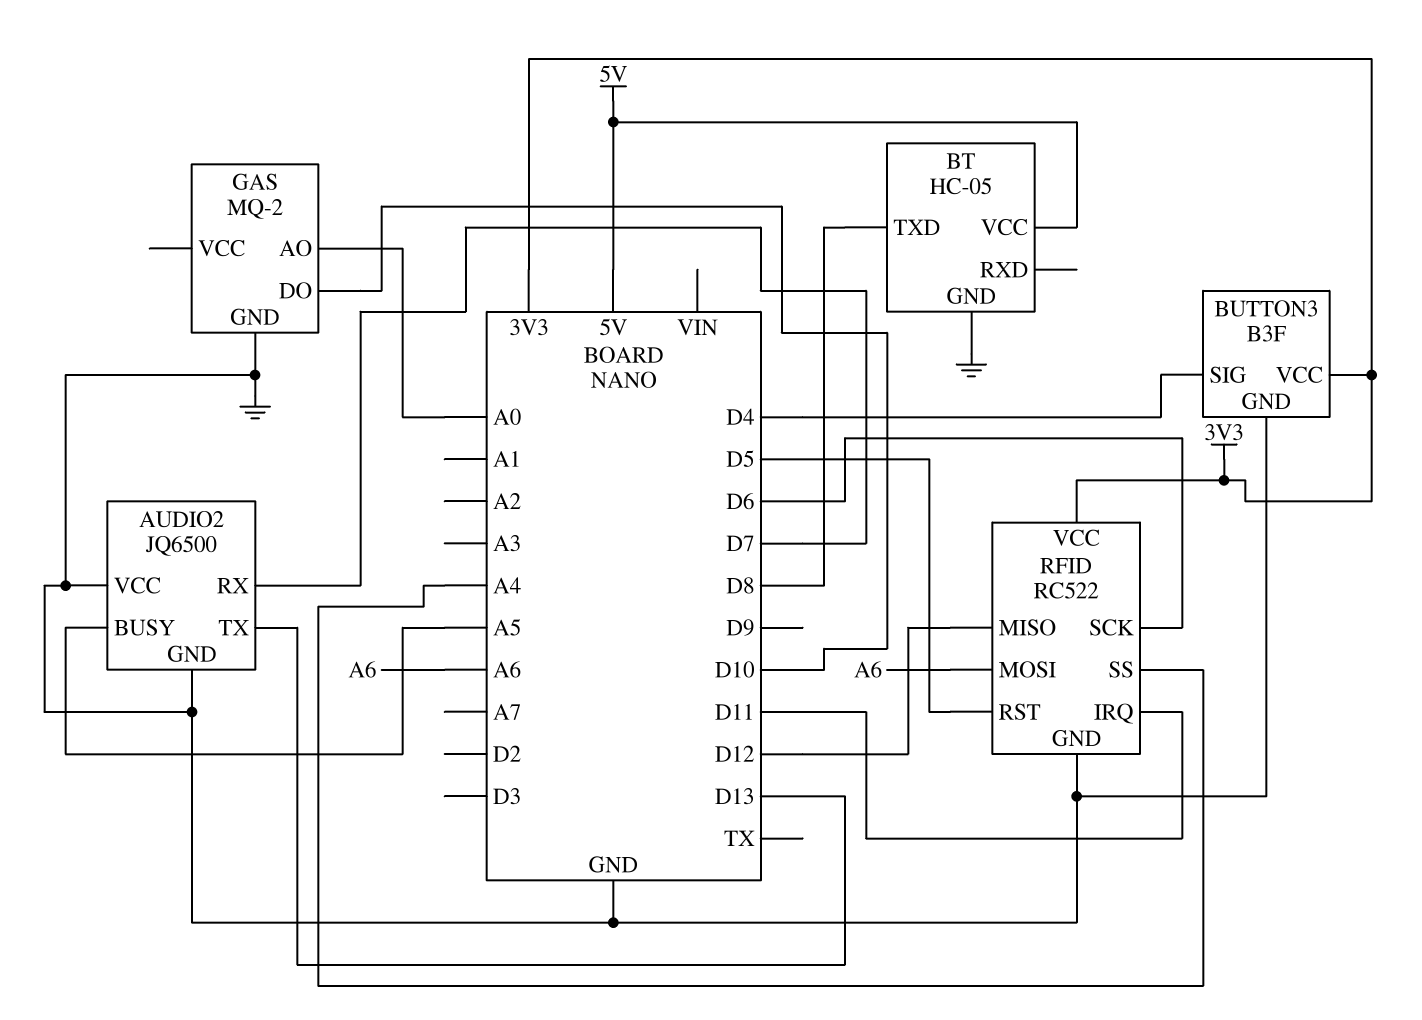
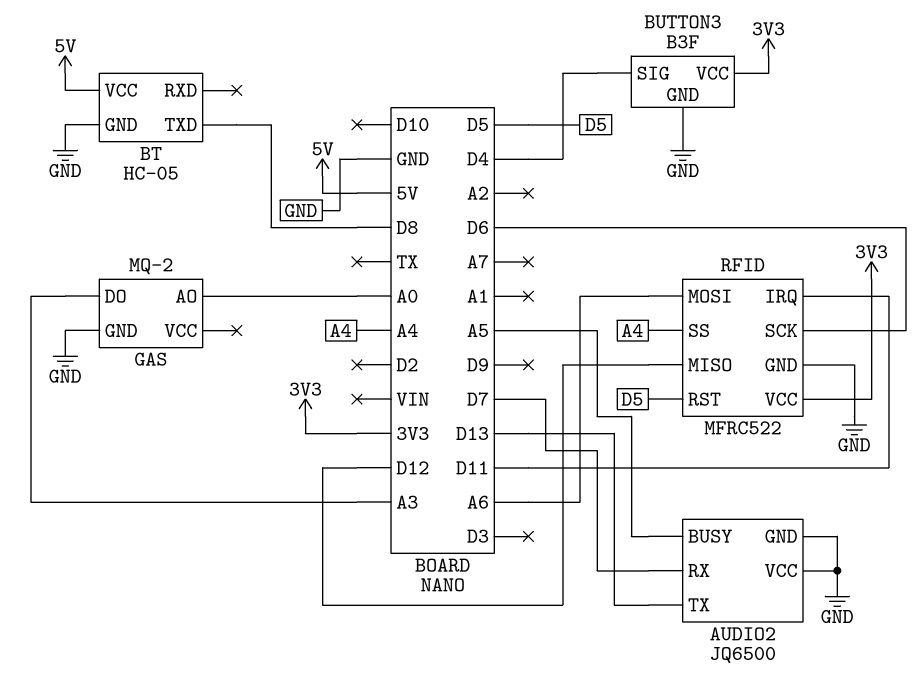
GAS pin DO: D10 -> A3
RFID: RC522 -> MFRC522

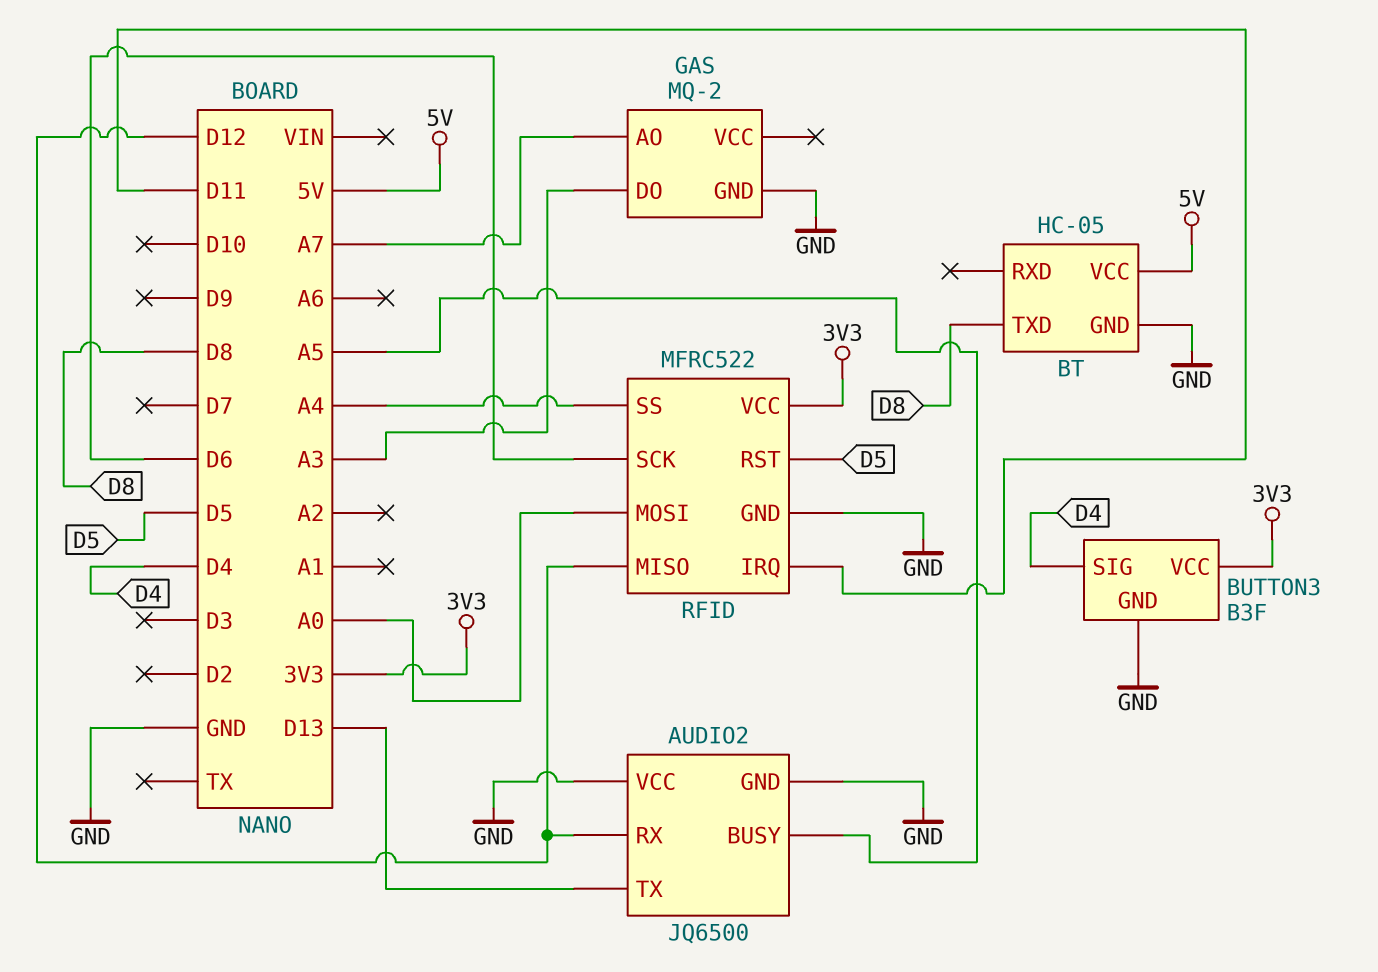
AUDIO2 pin RX: D7 -> D12
GAS pin AO: A0 -> A7
RFID pin MOSI: A6 -> A0

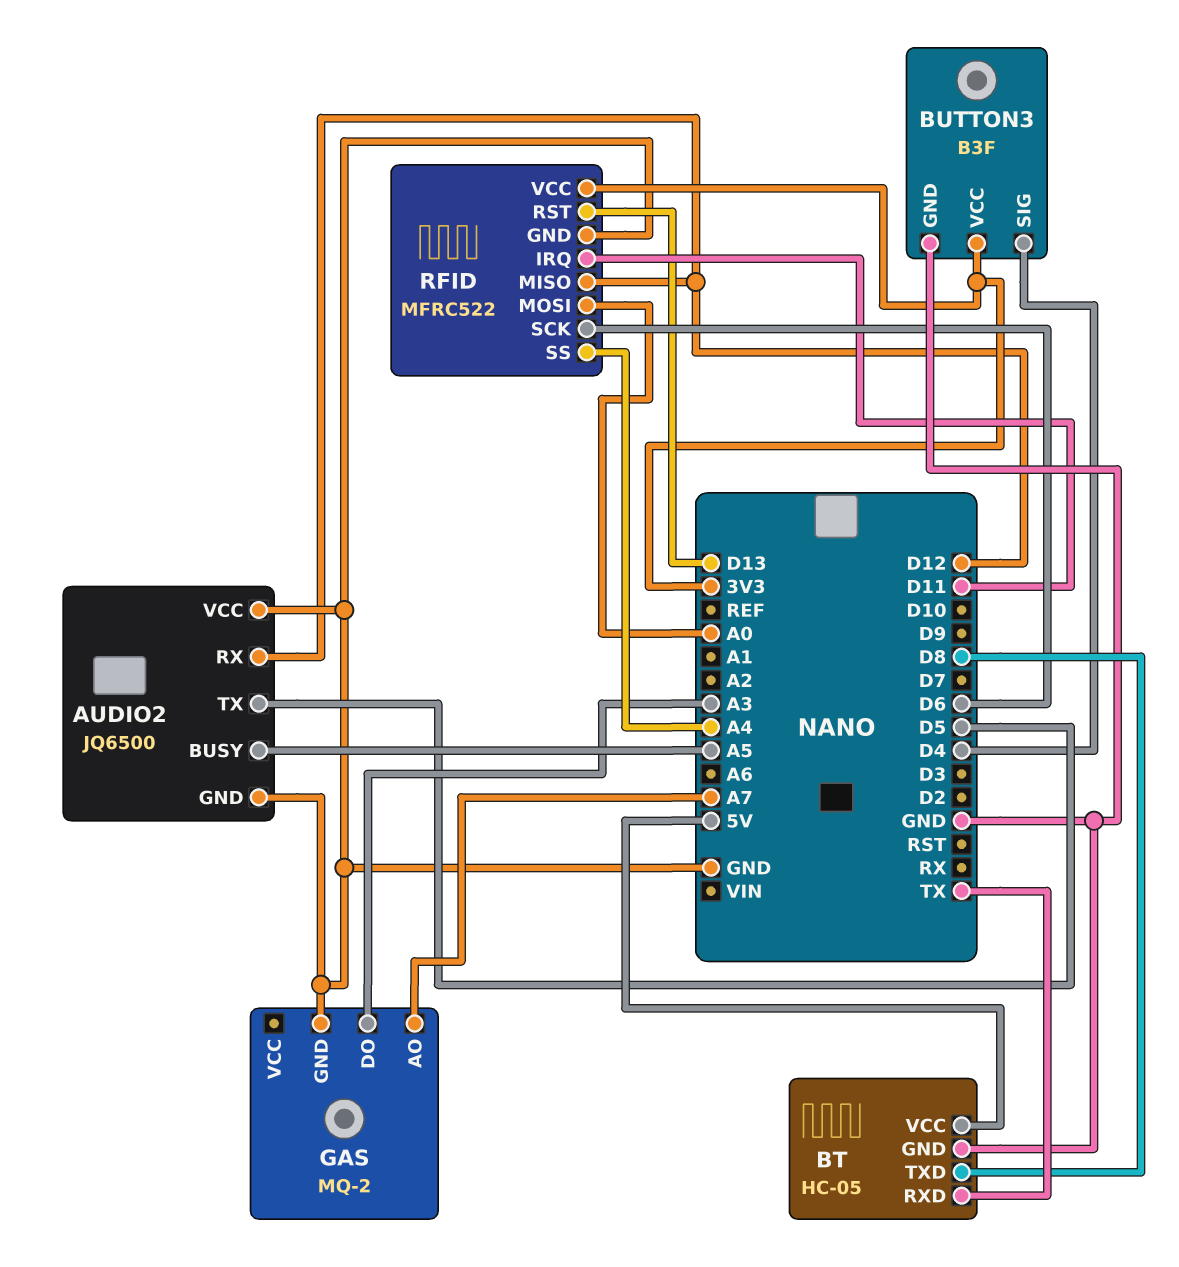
AUDIO2 pin TX: D13 -> D5
BT pin RXD: none -> TX
RFID pin RST: D5 -> D13

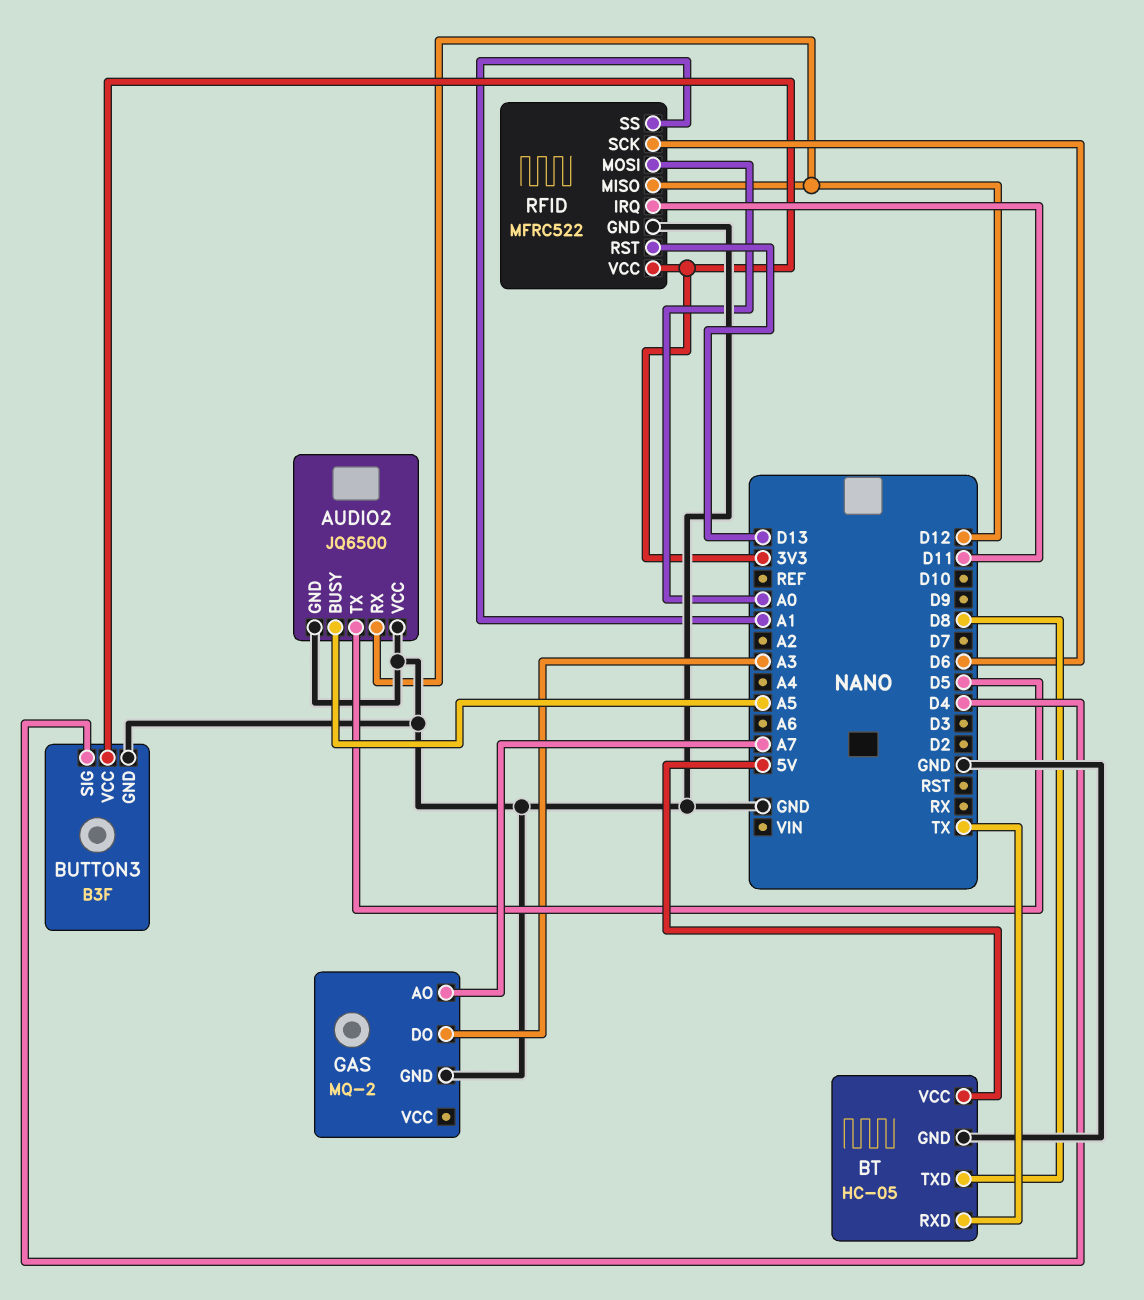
RFID pin SS: A4 -> A1

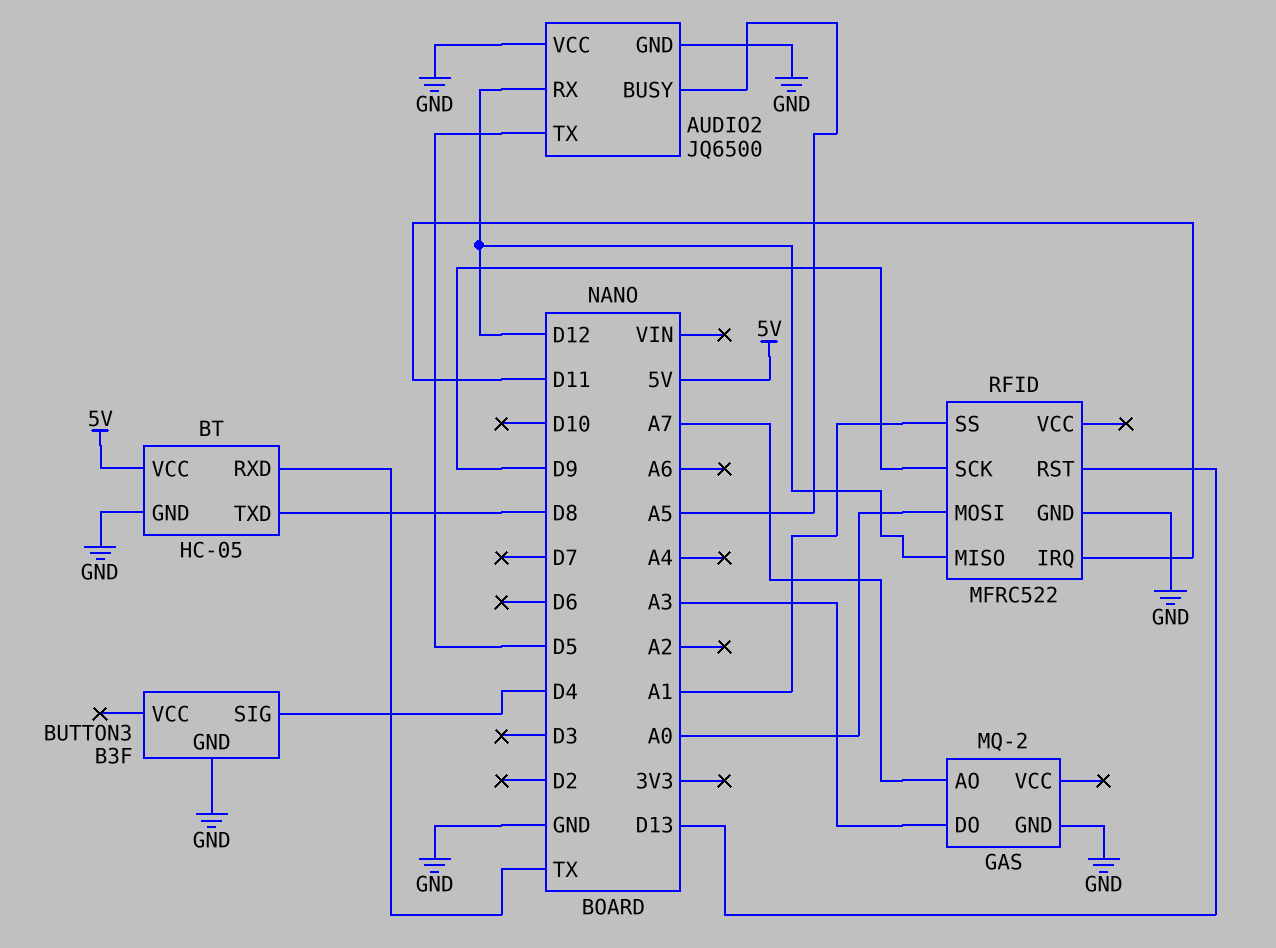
BUTTON3 pin VCC: 3V3 -> none
RFID pin SCK: D6 -> D9
RFID pin VCC: 3V3 -> none

